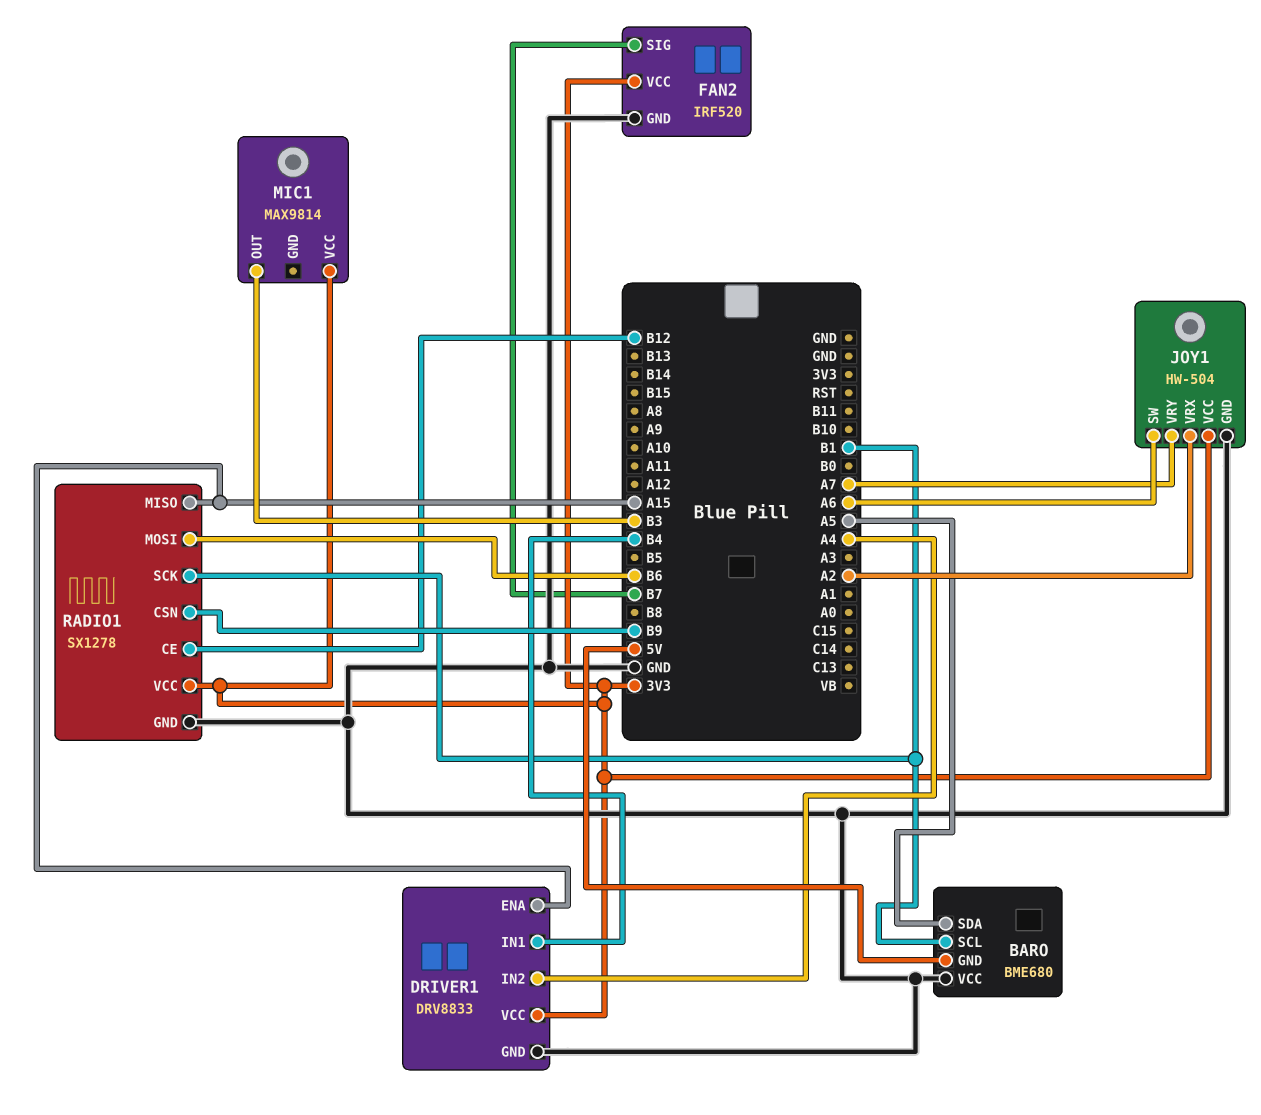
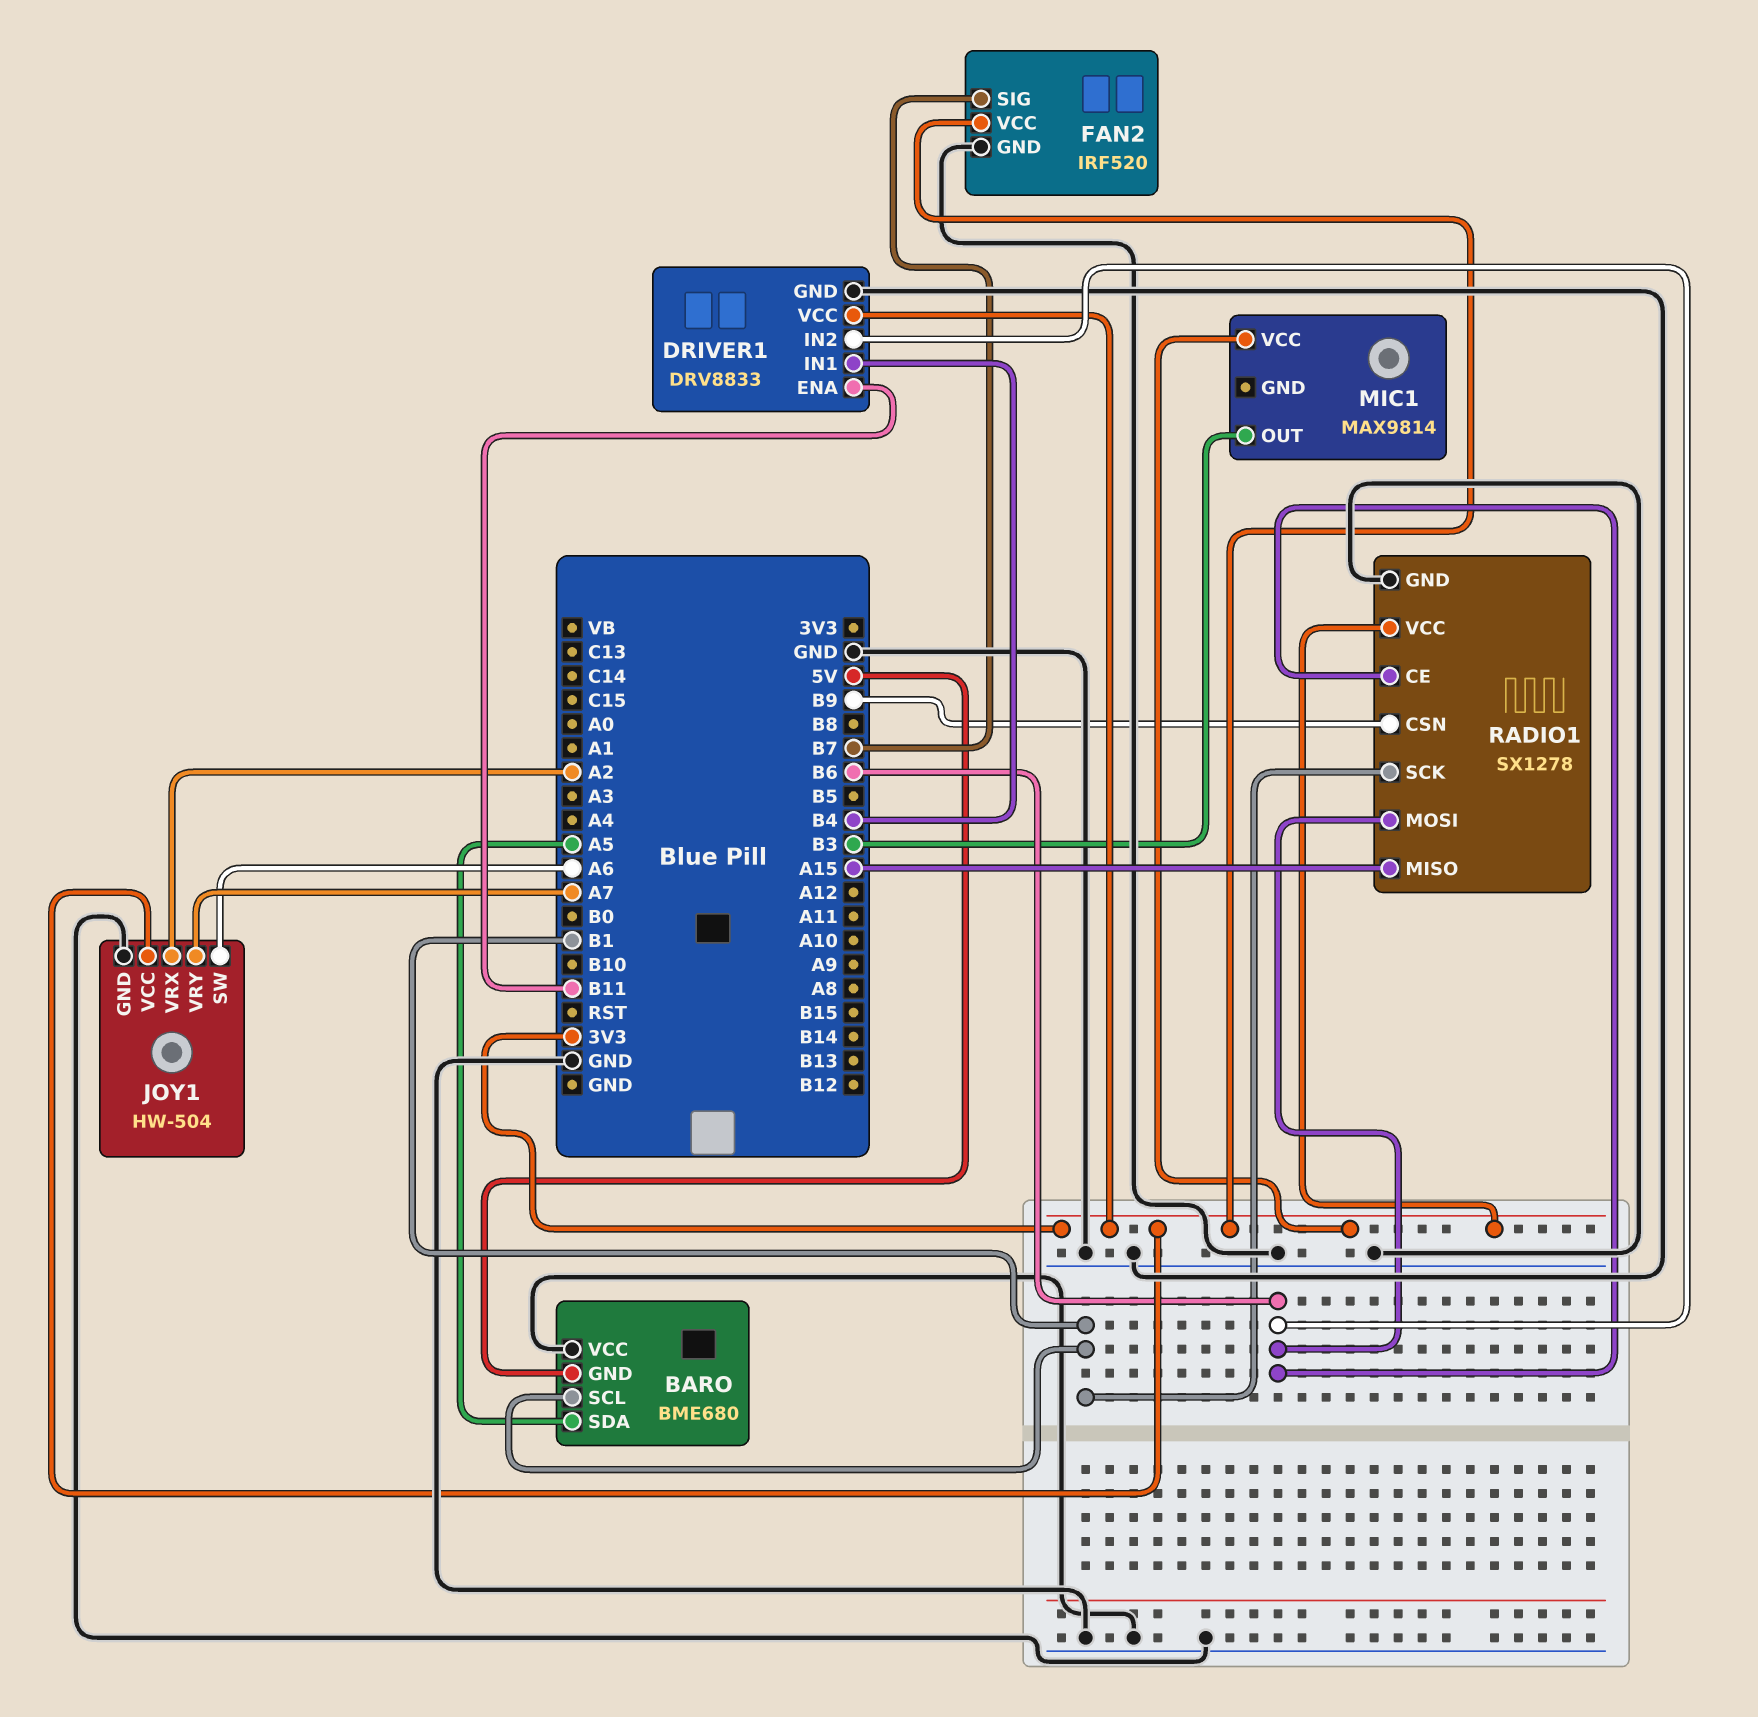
DRIVER1 pin ENA: A15 -> B11
DRIVER1 pin IN2: A4 -> B6
RADIO1 pin CE: B12 -> B6

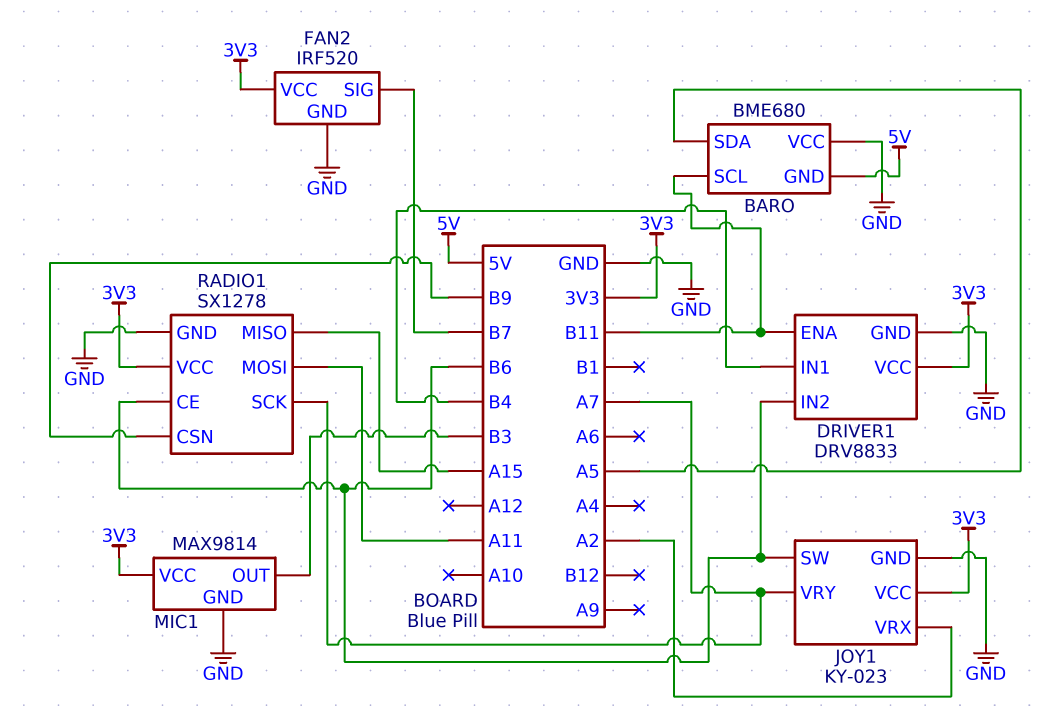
BARO pin SCL: B1 -> B11
JOY1: HW-504 -> KY-023
JOY1 pin SW: A6 -> B6
MIC1 pin GND: none -> GND
RADIO1 pin MOSI: B6 -> A11
RADIO1 pin SCK: B1 -> A7

